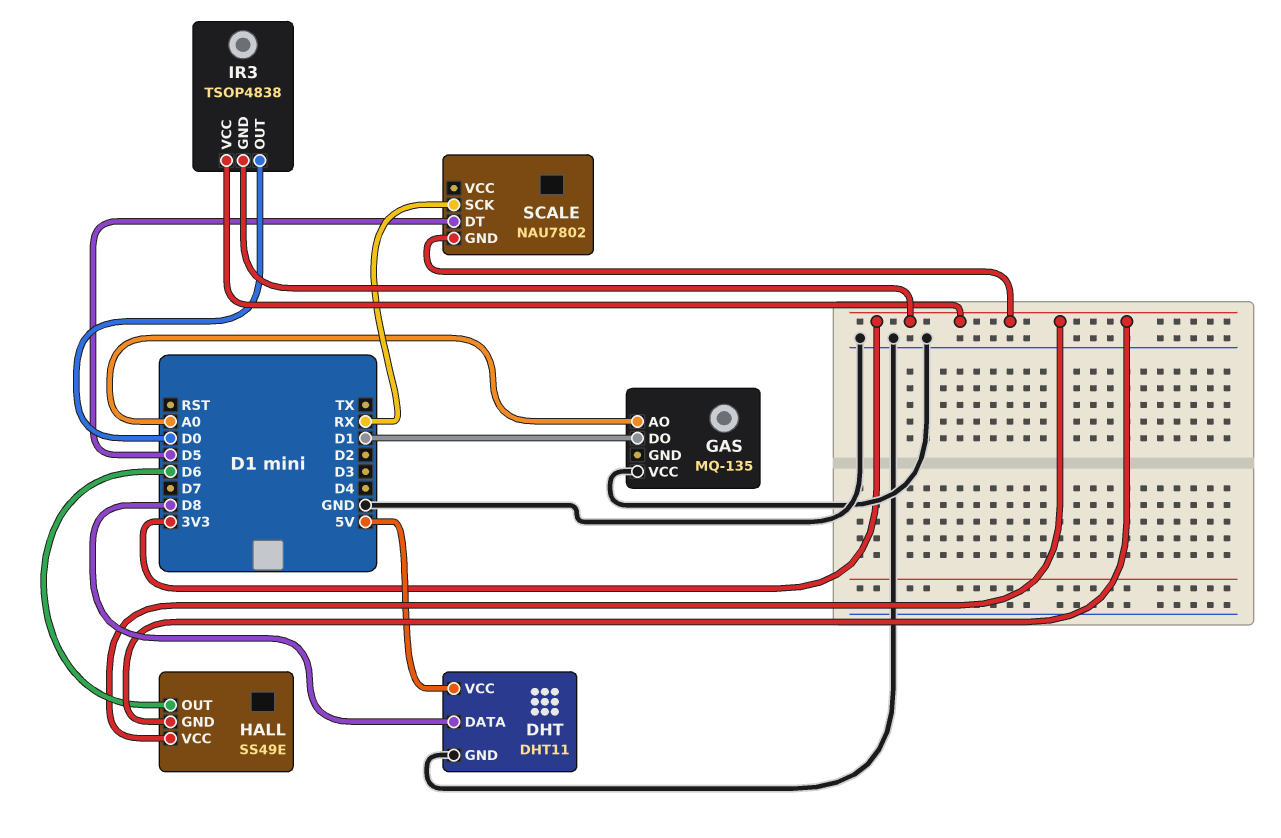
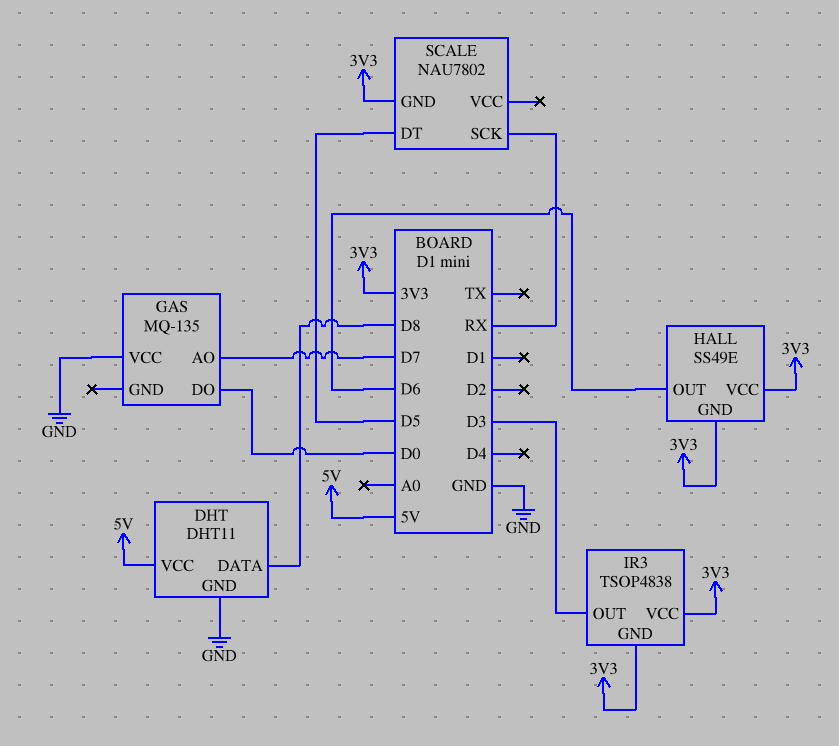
GAS pin AO: A0 -> D7
GAS pin DO: D1 -> D0
IR3 pin OUT: D0 -> D3

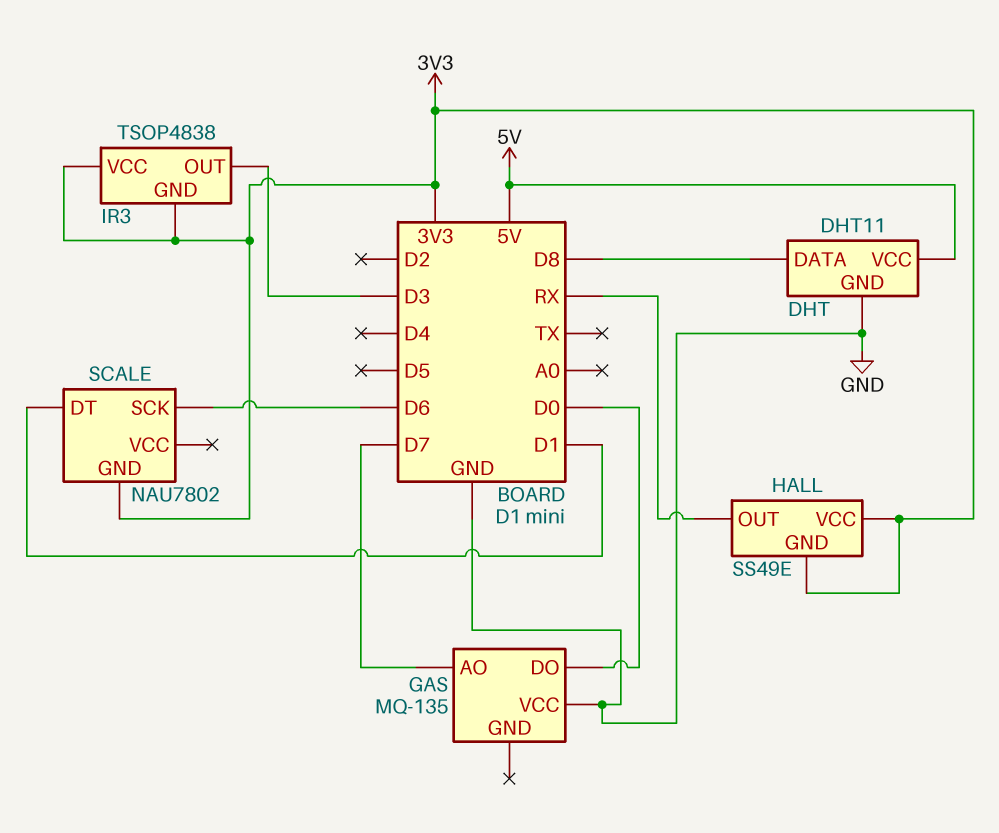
HALL pin OUT: D6 -> RX
SCALE pin DT: D5 -> D1
SCALE pin SCK: RX -> D6

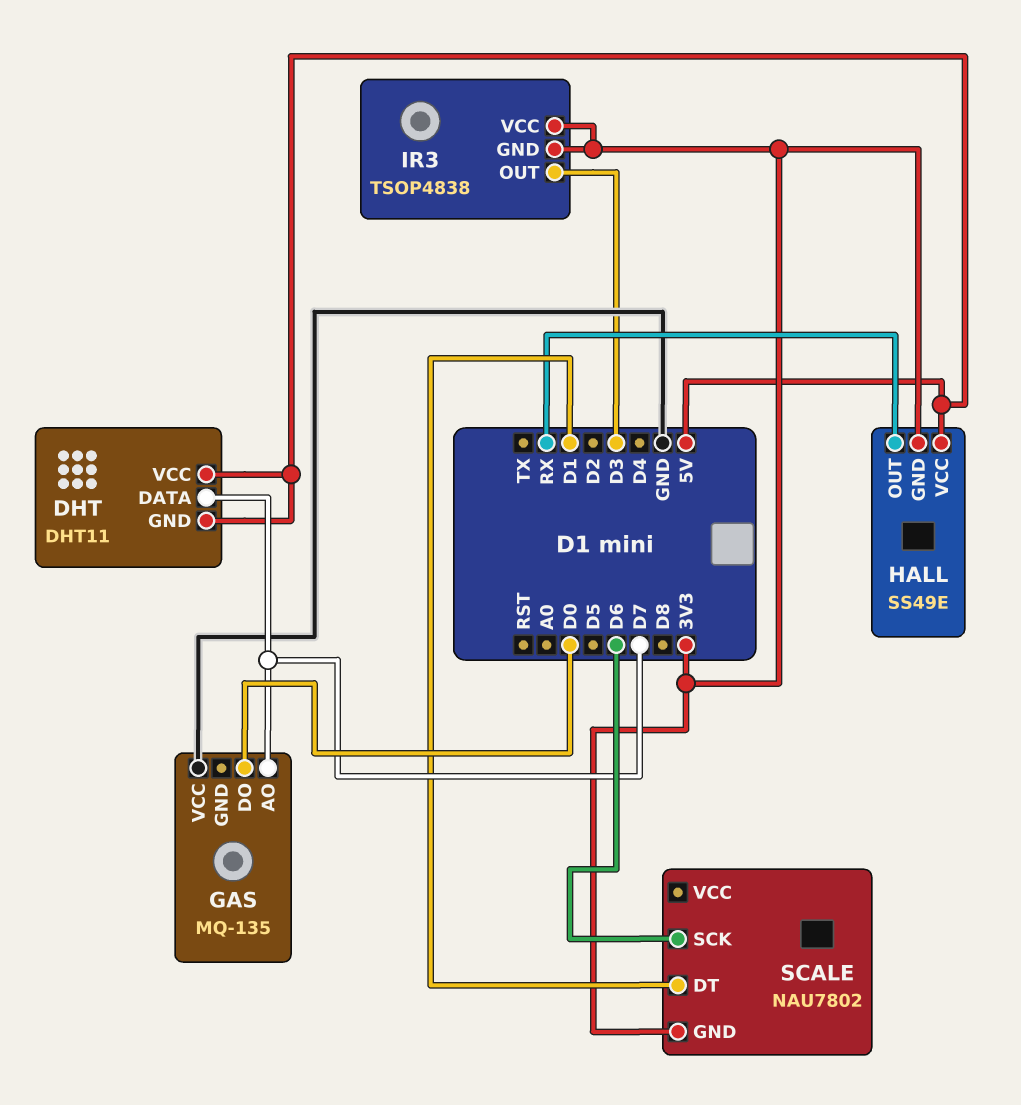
DHT pin DATA: D8 -> D7
DHT pin GND: GND -> 5V
HALL pin VCC: 3V3 -> 5V

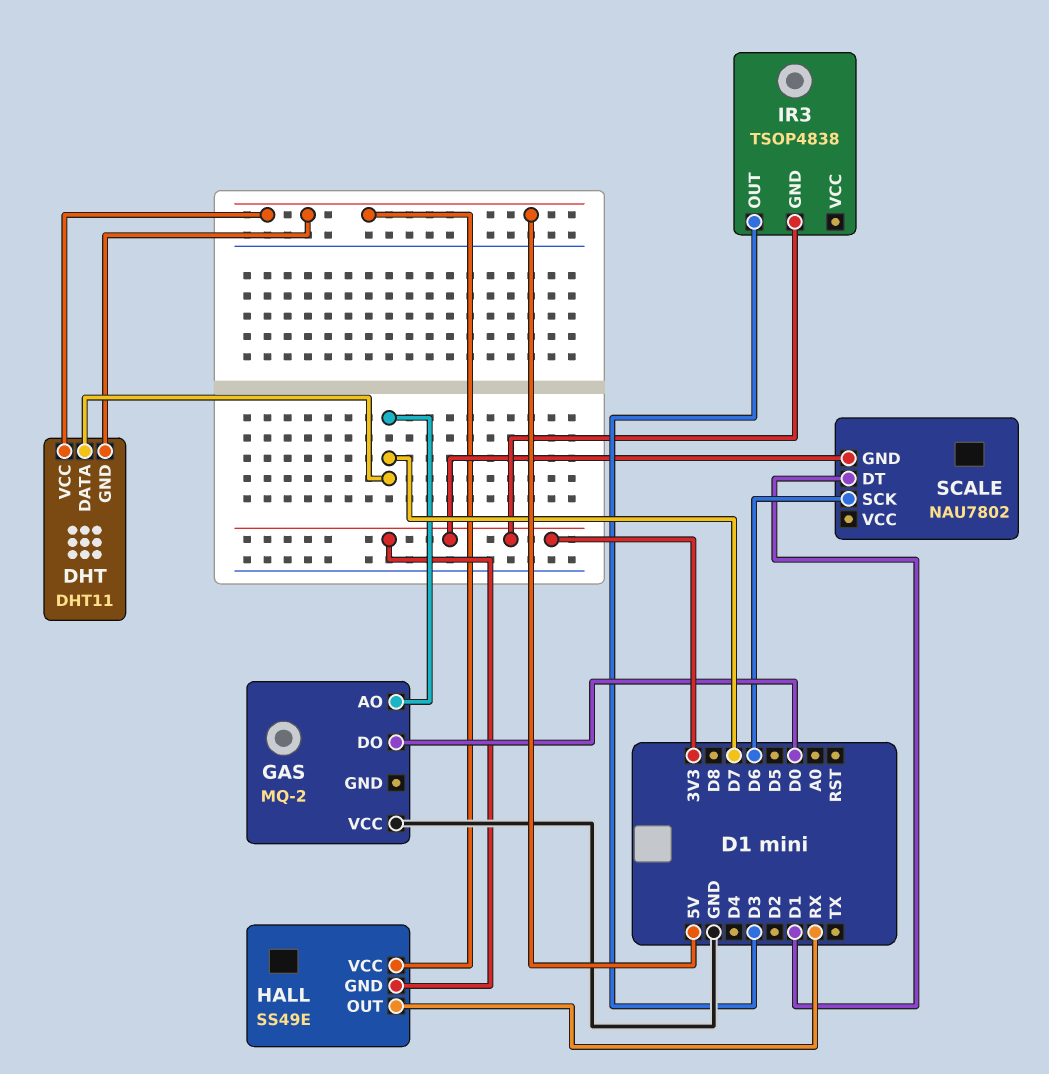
GAS: MQ-135 -> MQ-2
IR3 pin VCC: 3V3 -> none

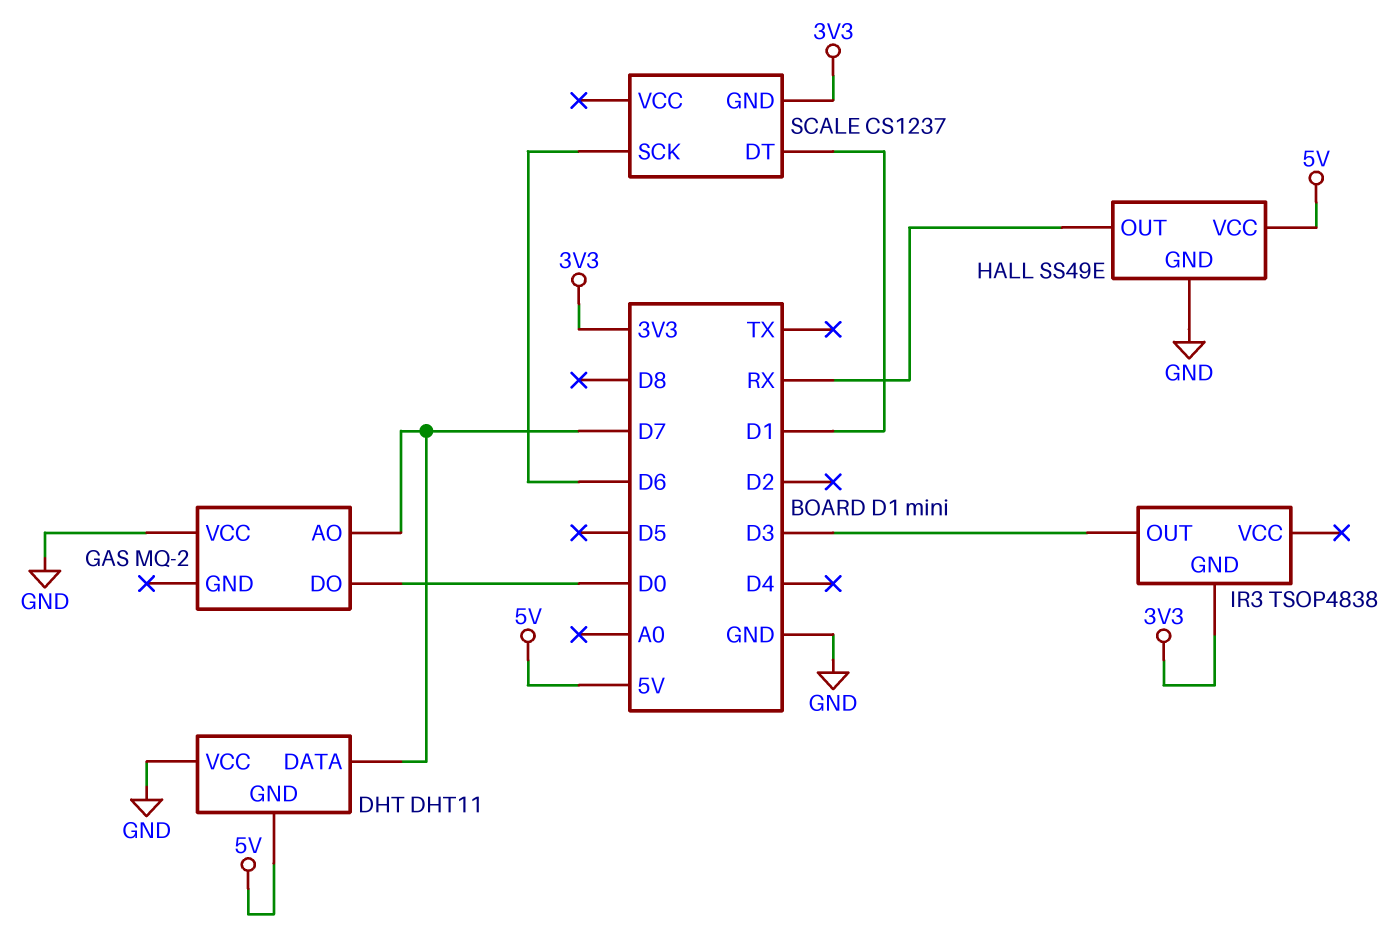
DHT pin VCC: 5V -> GND
HALL pin GND: 3V3 -> GND
SCALE: NAU7802 -> CS1237

